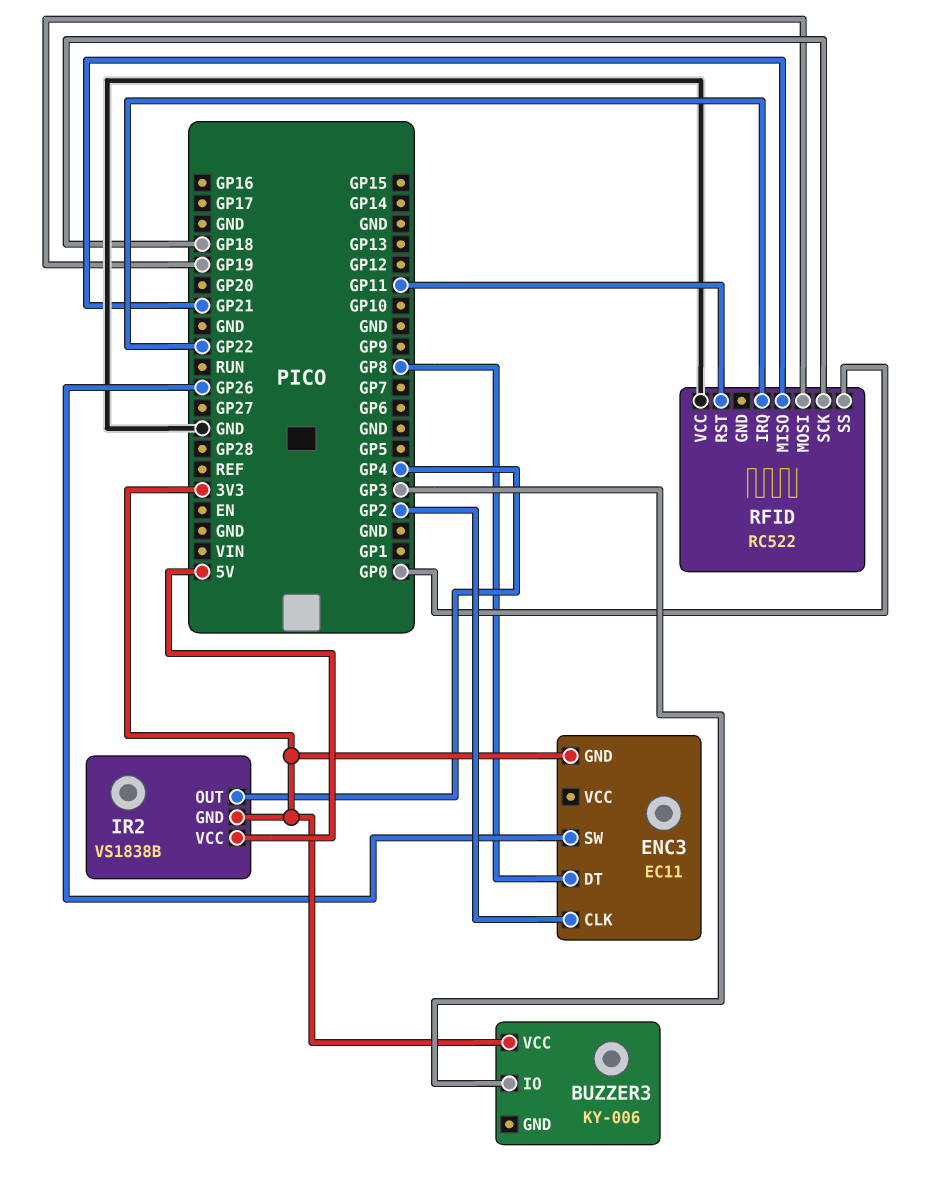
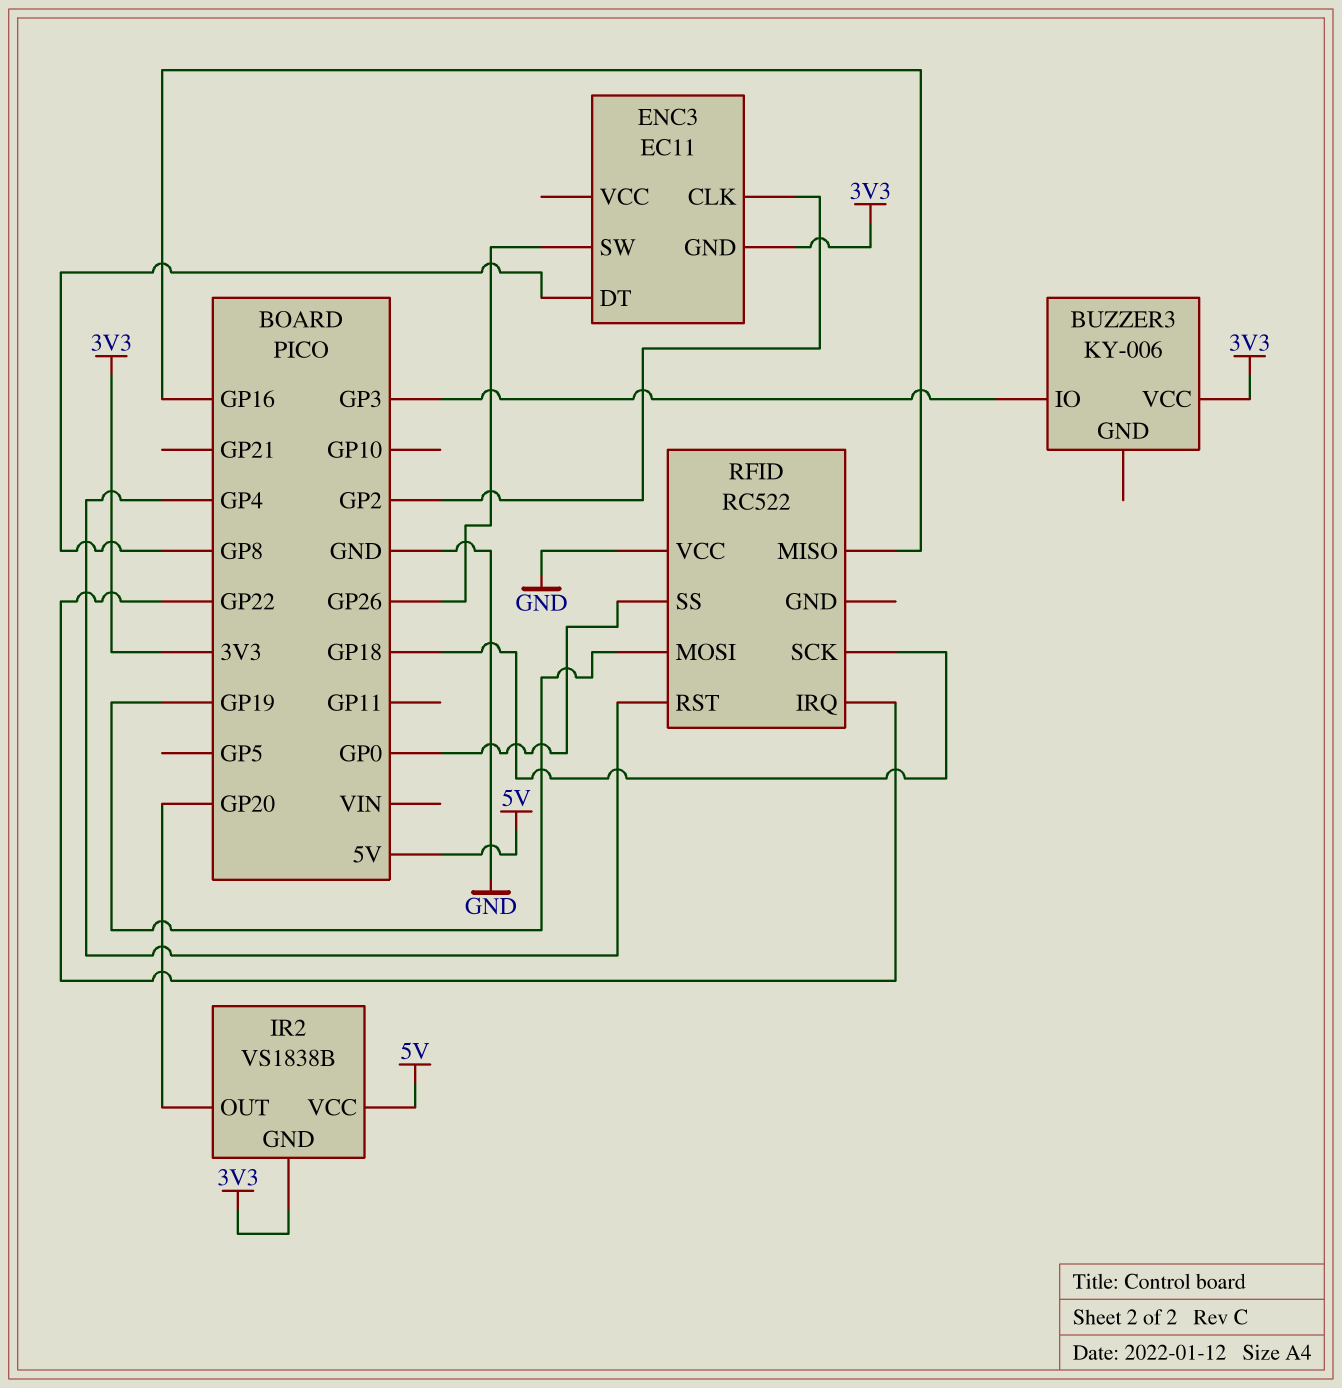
IR2 pin OUT: GP4 -> GP20
RFID pin MISO: GP21 -> GP16
RFID pin RST: GP11 -> GP4

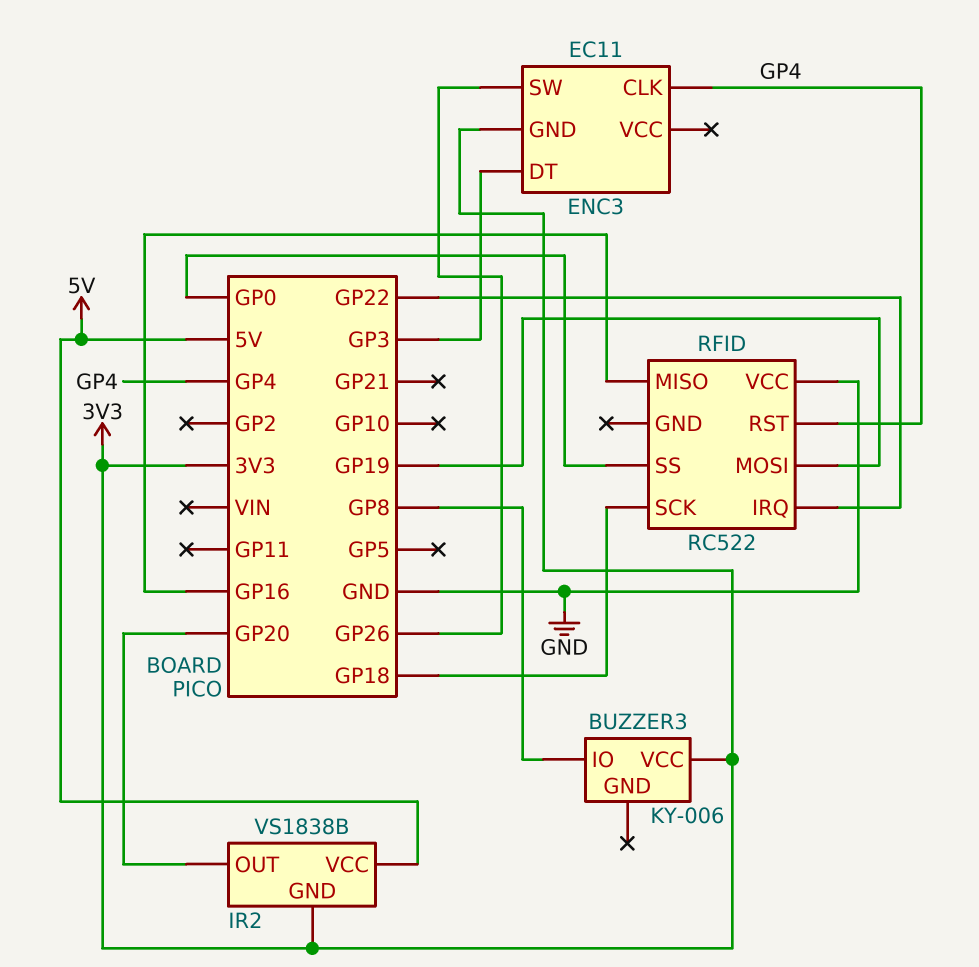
BUZZER3 pin IO: GP3 -> GP8
ENC3 pin CLK: GP2 -> GP4
ENC3 pin DT: GP8 -> GP3

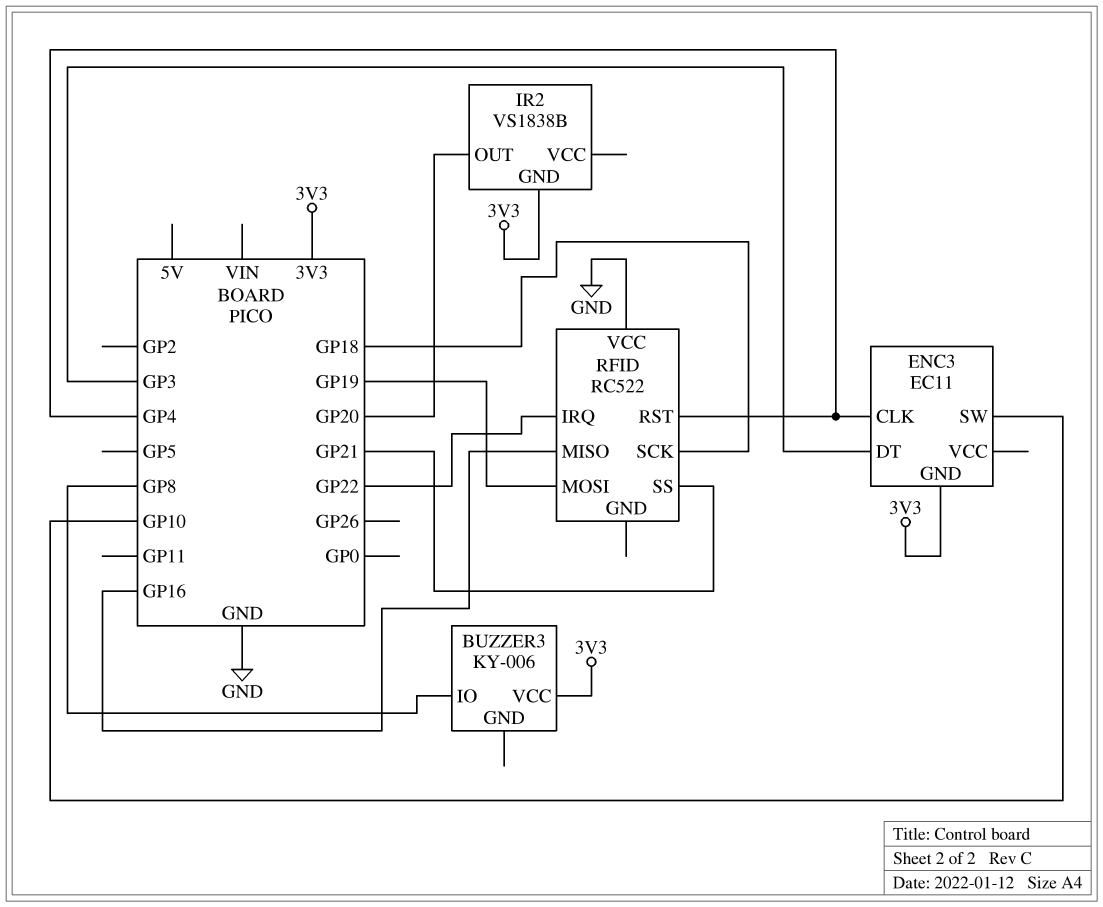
ENC3 pin SW: GP26 -> GP10
IR2 pin VCC: 5V -> none
RFID pin SS: GP0 -> GP21

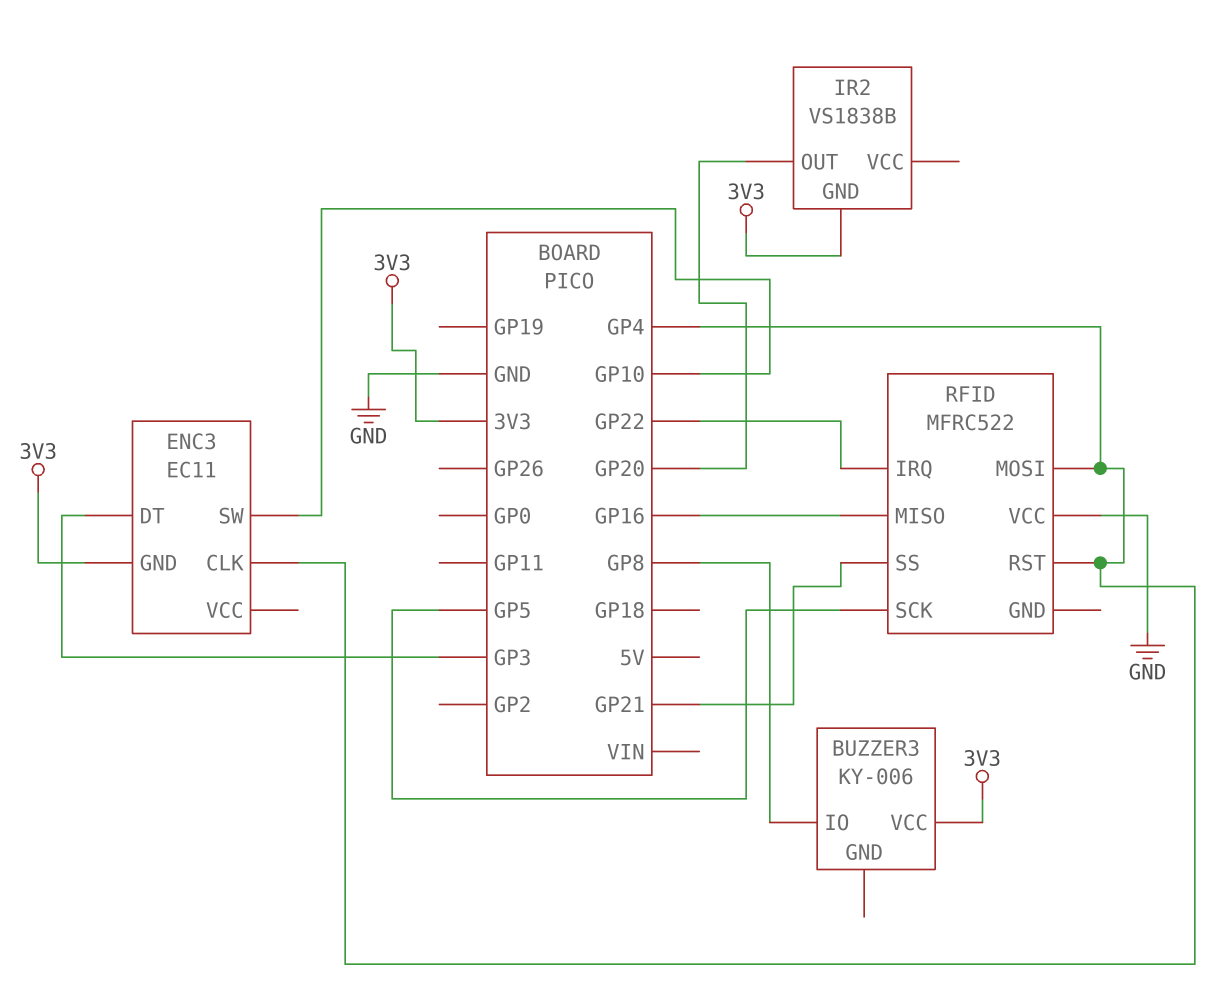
RFID: RC522 -> MFRC522
RFID pin MOSI: GP19 -> GP4
RFID pin SCK: GP18 -> GP5

